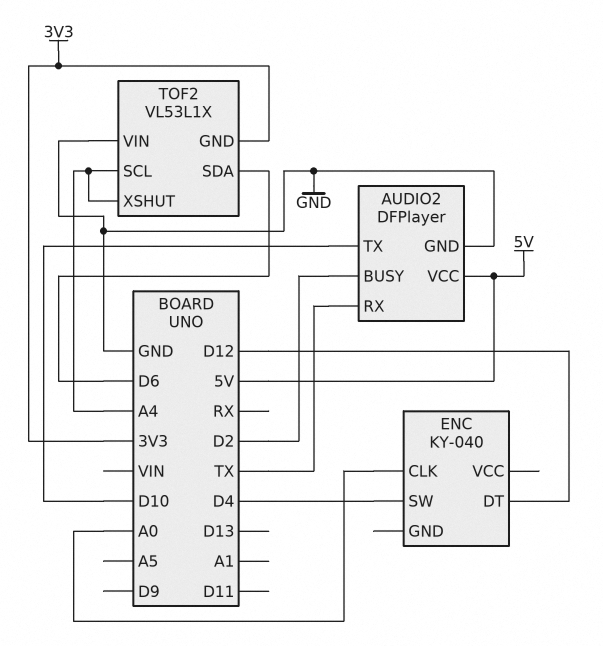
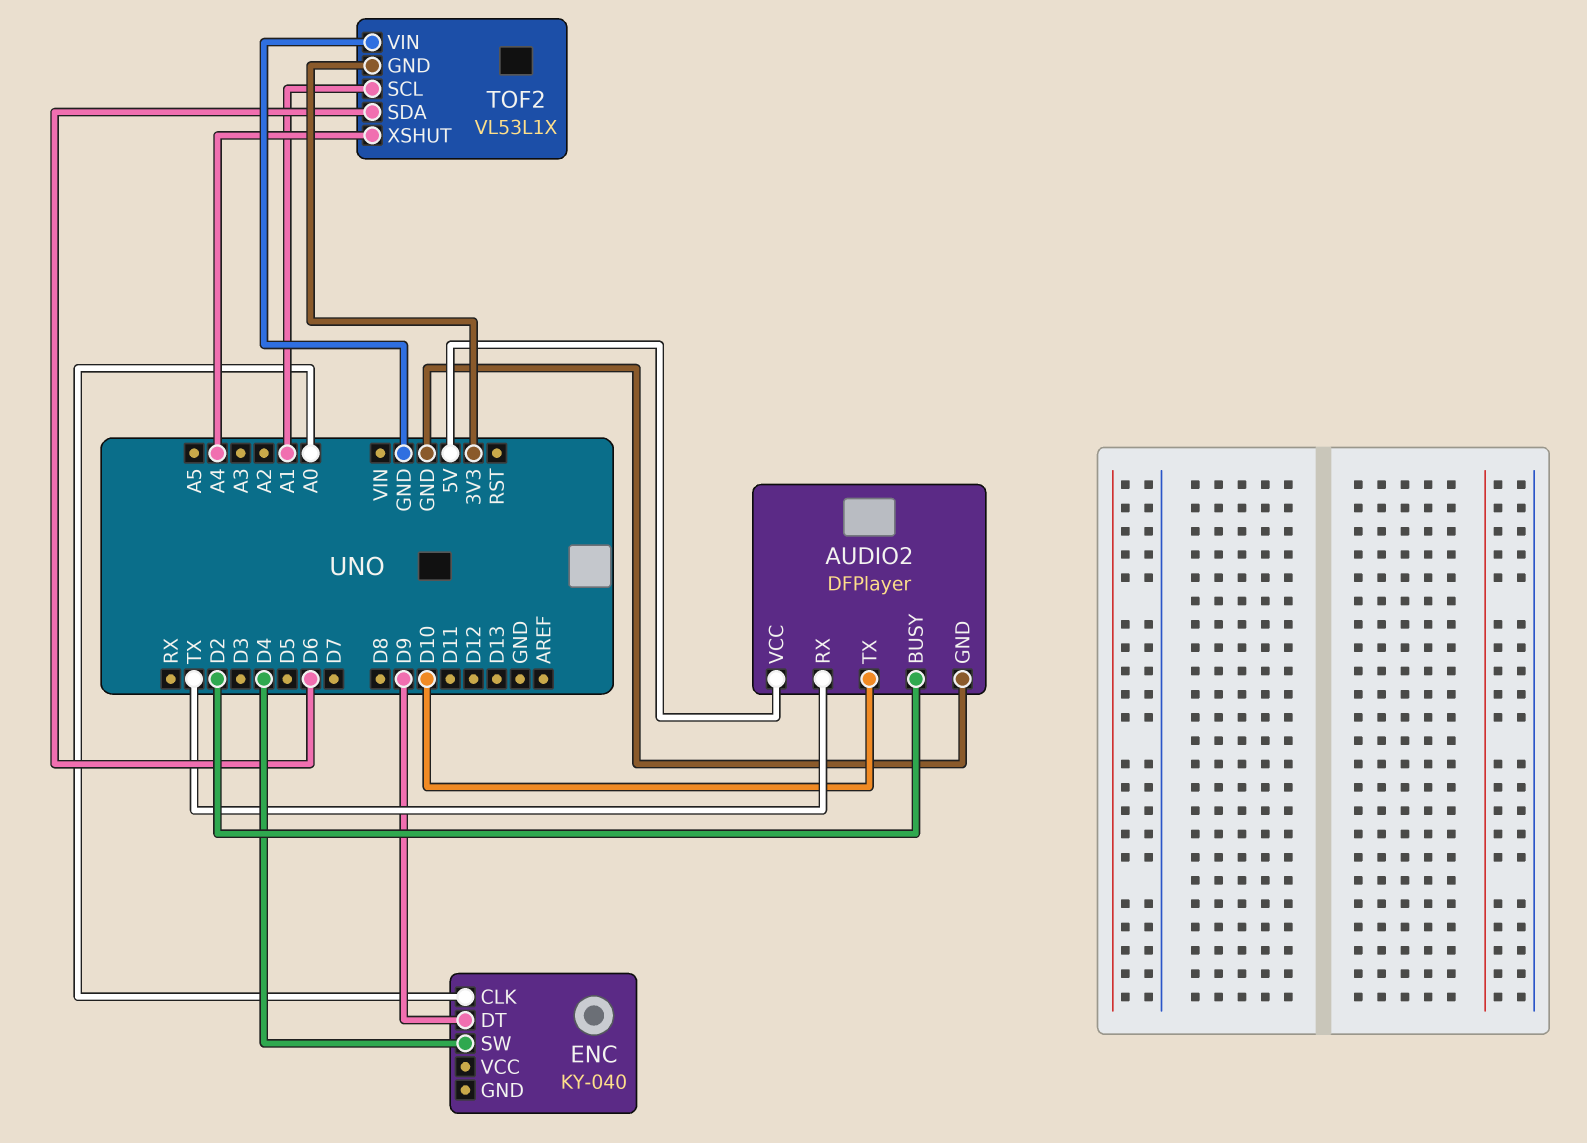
ENC pin DT: D12 -> D9
TOF2 pin SCL: A4 -> A1

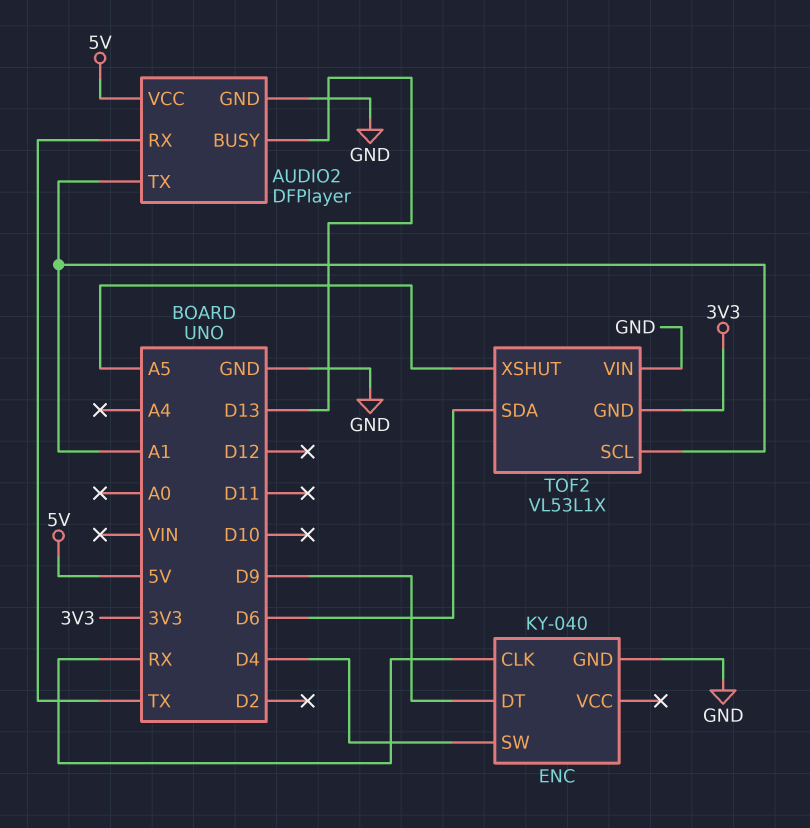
AUDIO2 pin BUSY: D2 -> D13
AUDIO2 pin TX: D10 -> A1
ENC pin CLK: A0 -> RX
ENC pin GND: none -> GND
TOF2 pin XSHUT: A4 -> A5

